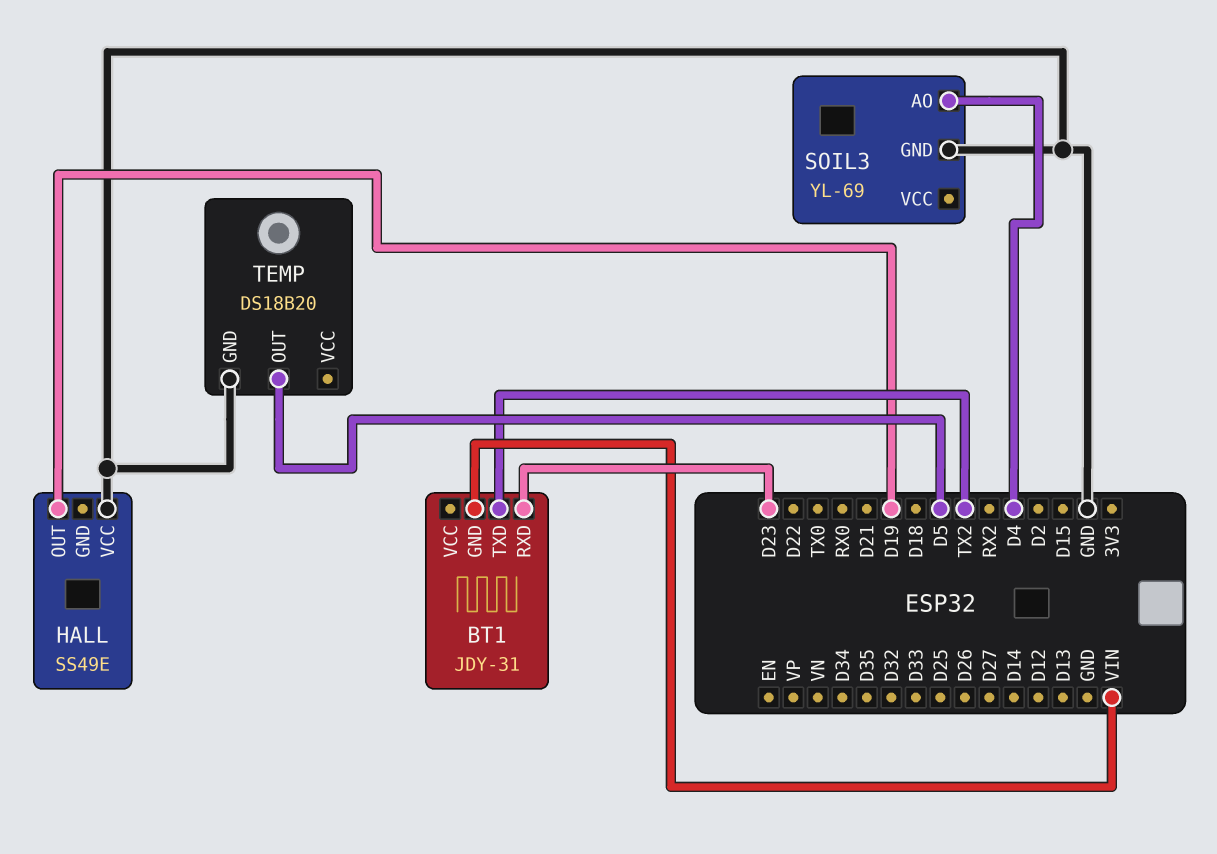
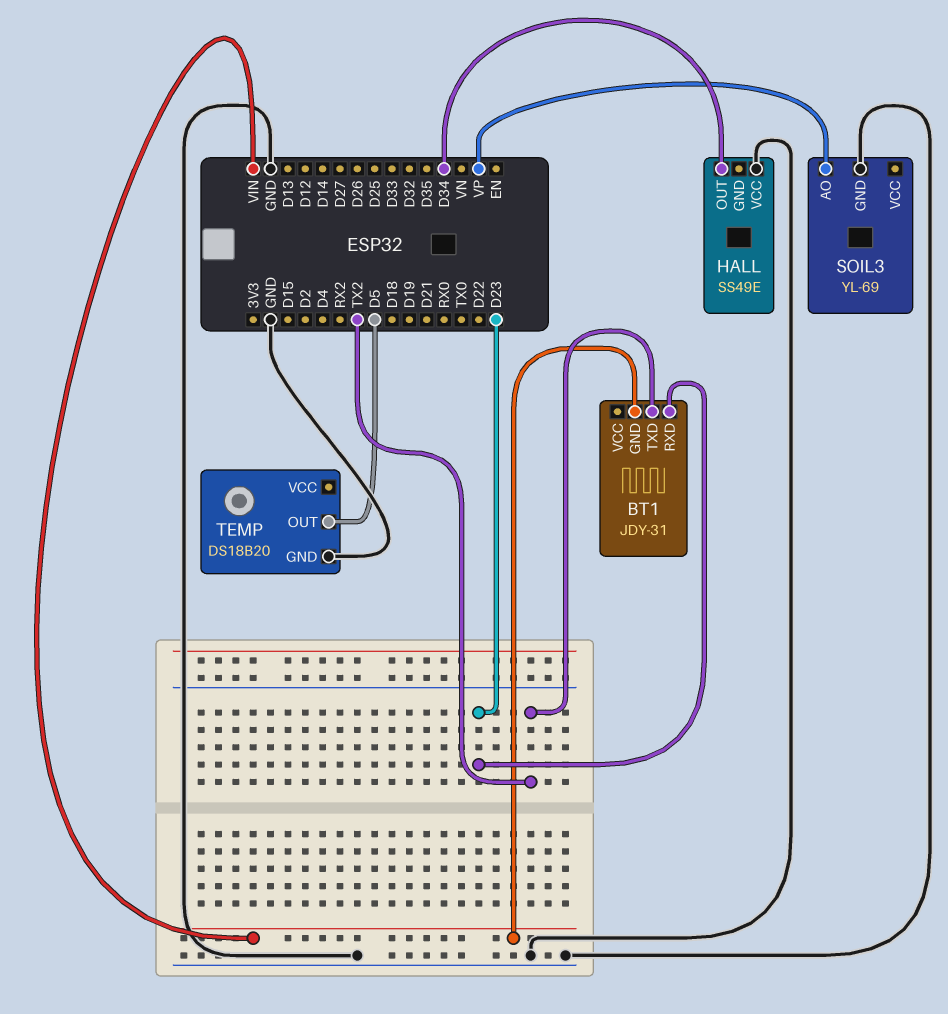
HALL pin OUT: D19 -> D34
SOIL3 pin AO: D4 -> VP

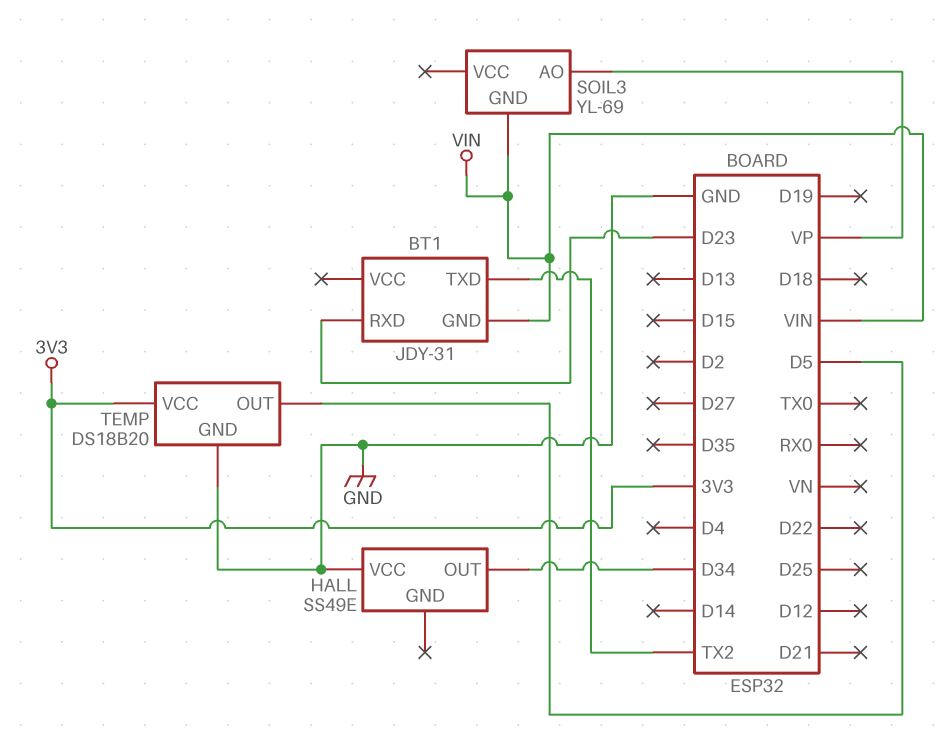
SOIL3 pin GND: GND -> VIN
TEMP pin VCC: none -> 3V3

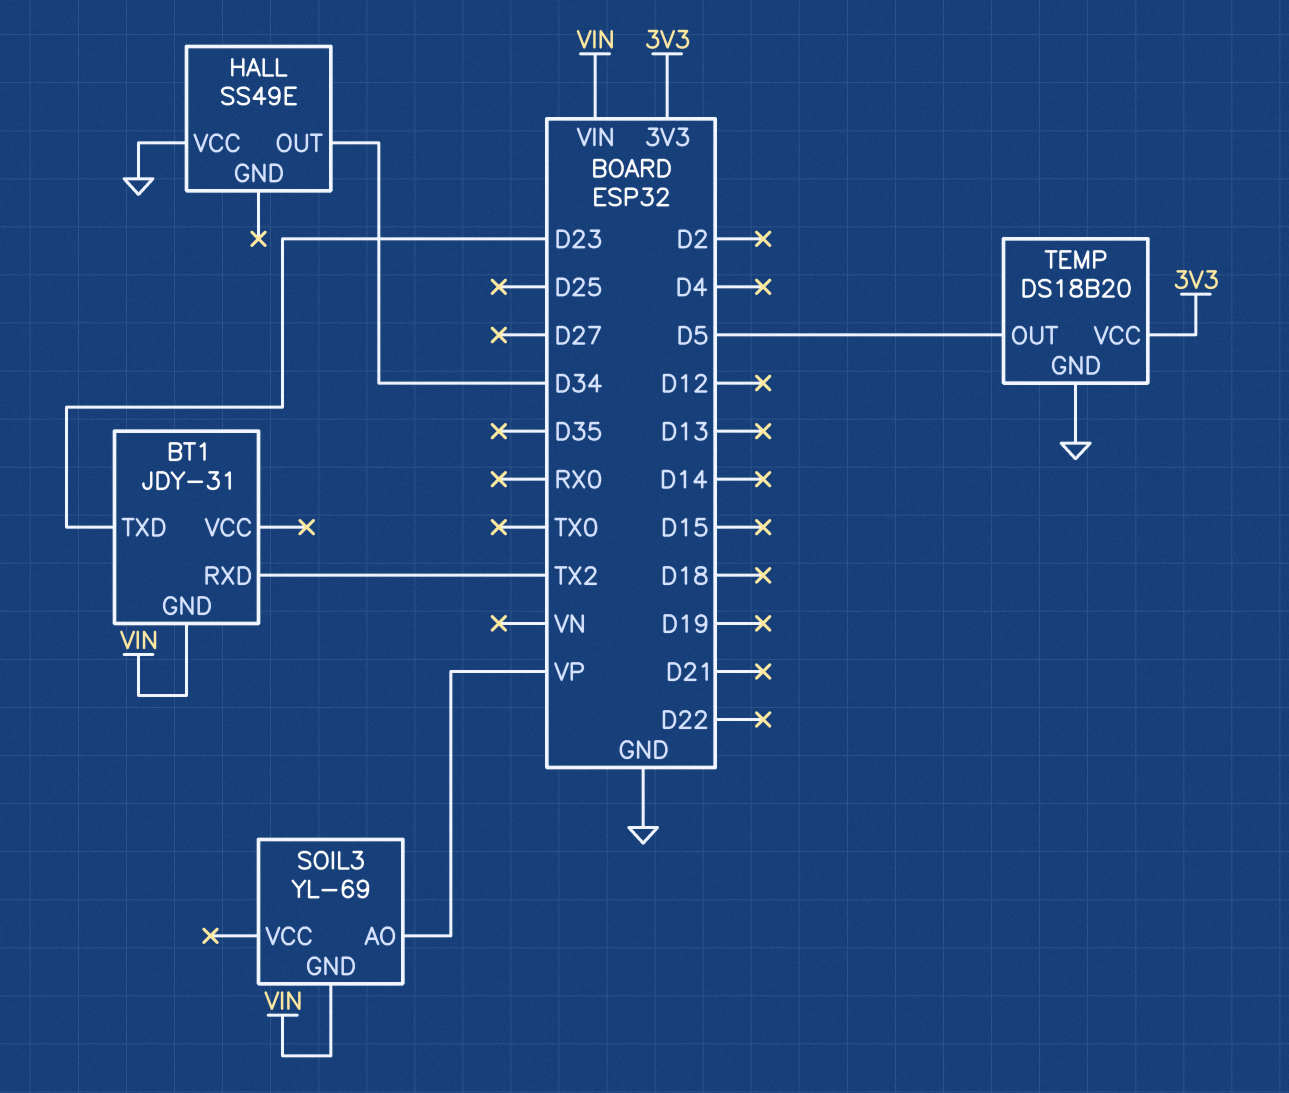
BT1 pin RXD: D23 -> TX2
BT1 pin TXD: TX2 -> D23

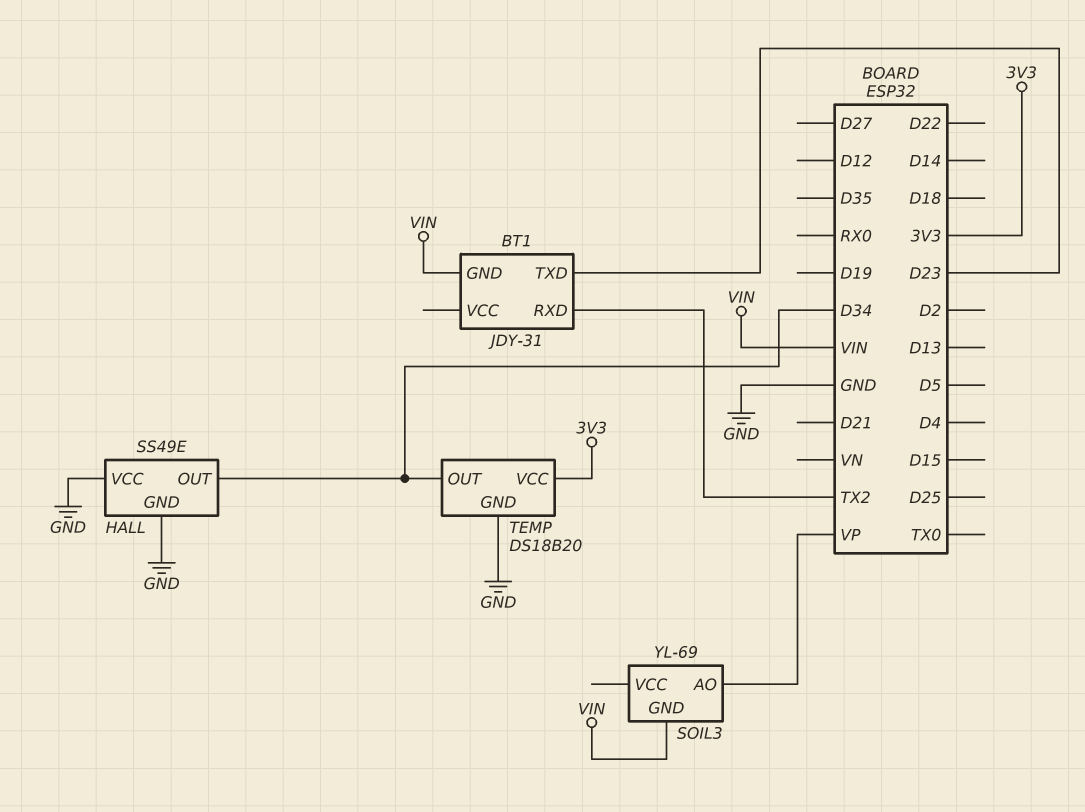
HALL pin GND: none -> GND
TEMP pin OUT: D5 -> D34

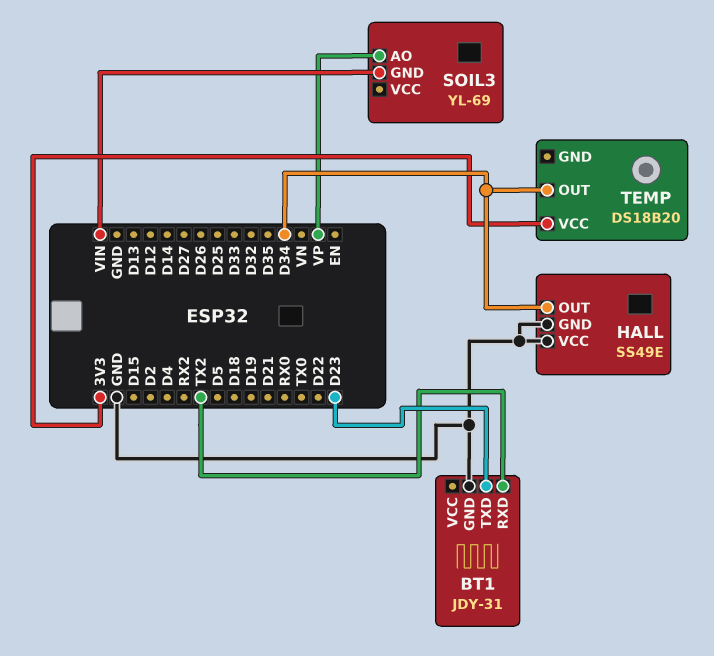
BT1 pin GND: VIN -> GND
TEMP pin GND: GND -> none

